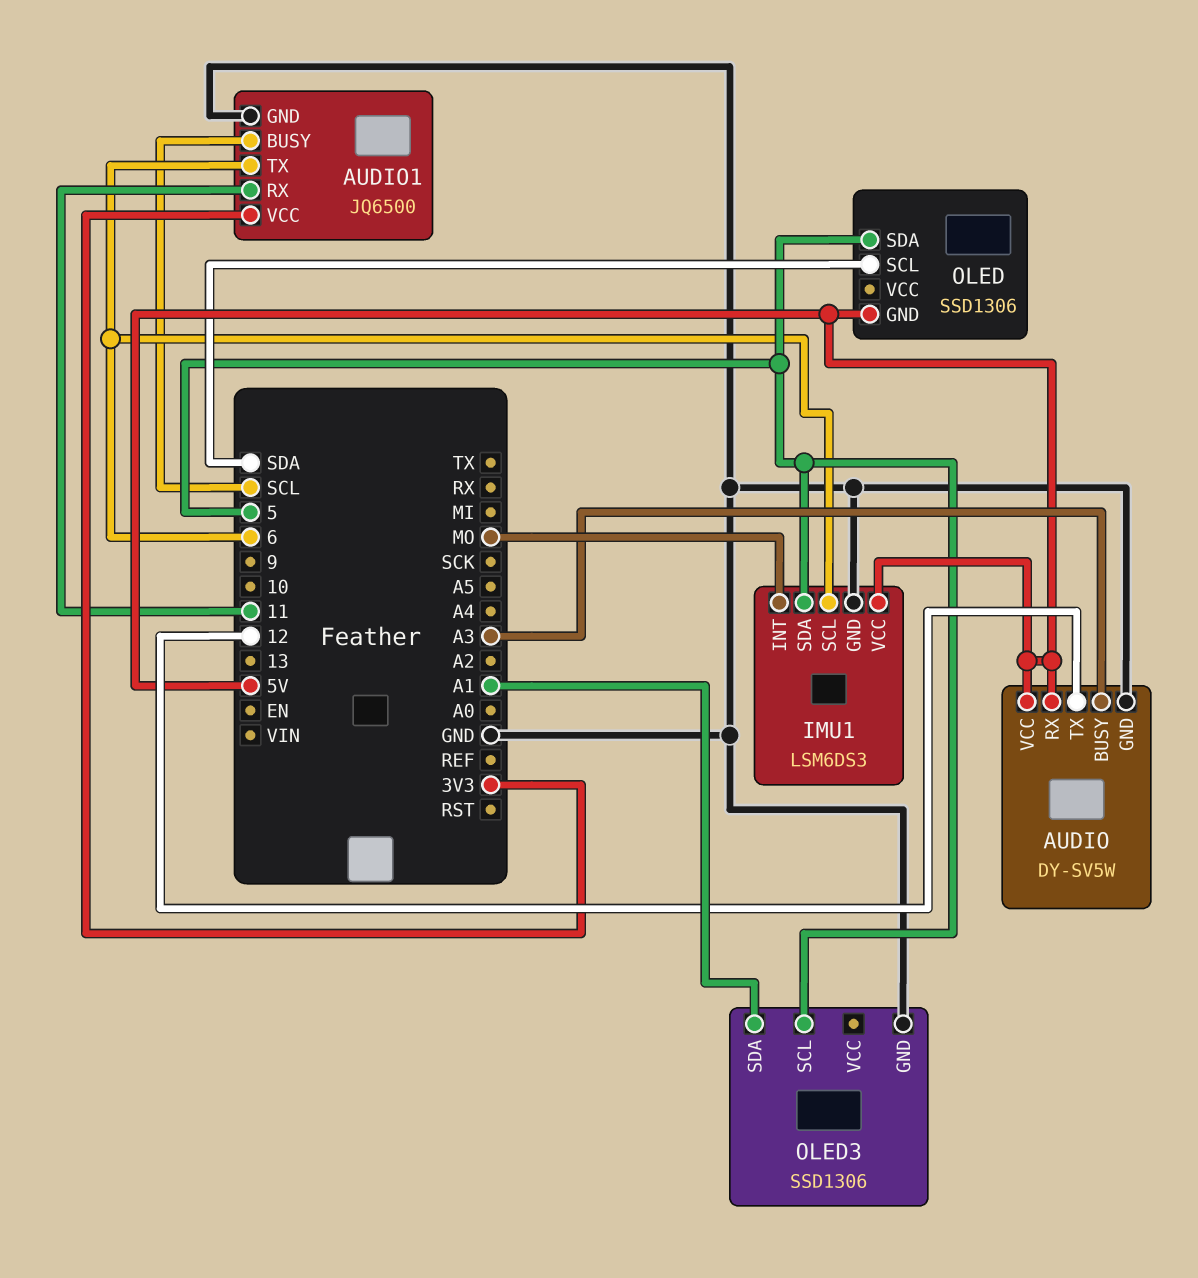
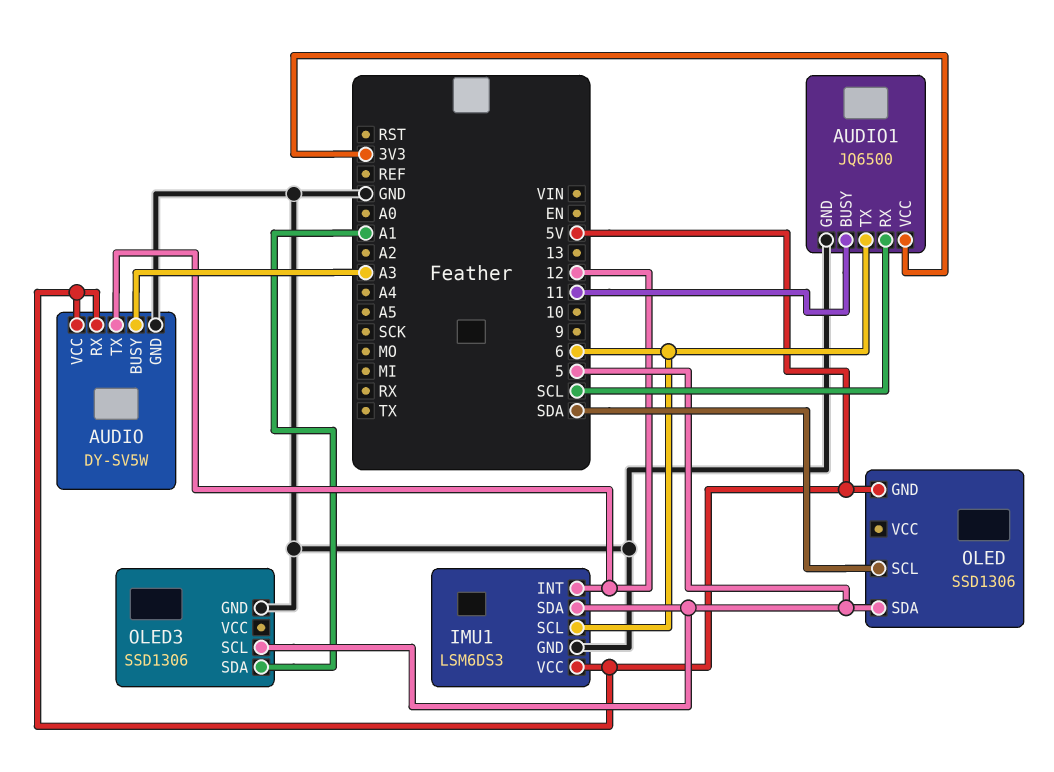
AUDIO1 pin BUSY: SCL -> 11
AUDIO1 pin RX: 11 -> SCL
IMU1 pin INT: MO -> 12

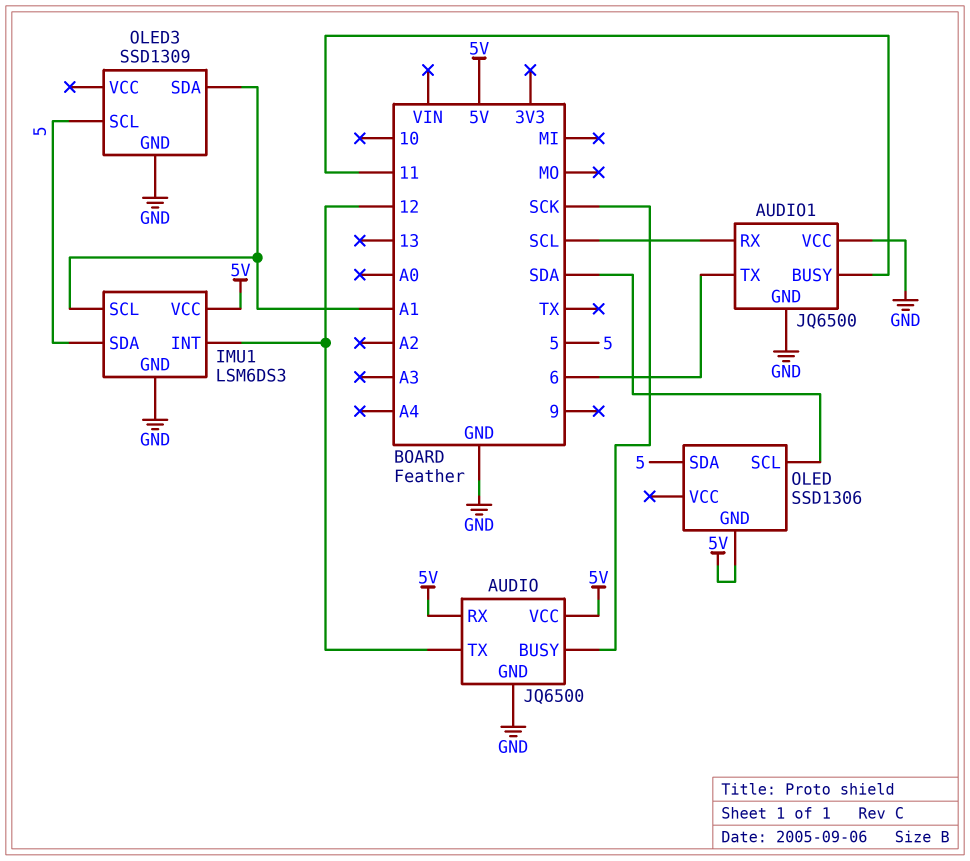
AUDIO: DY-SV5W -> JQ6500
AUDIO pin BUSY: A3 -> SCK
AUDIO1 pin VCC: 3V3 -> GND
IMU1 pin SCL: 6 -> A1
OLED3: SSD1306 -> SSD1309

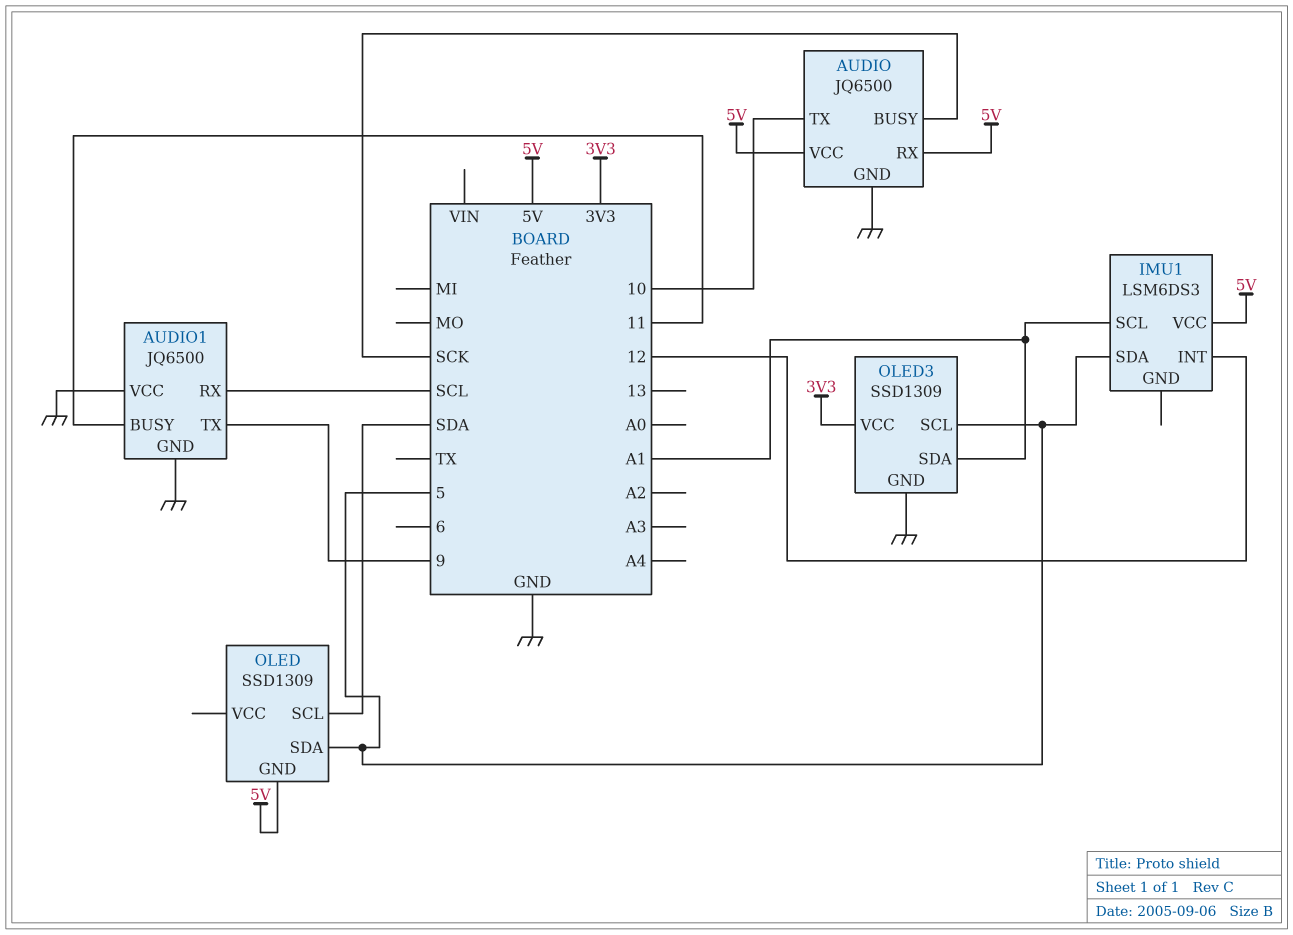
AUDIO pin TX: 12 -> 10
AUDIO1 pin TX: 6 -> 9
IMU1 pin GND: GND -> none
OLED: SSD1306 -> SSD1309
OLED3 pin VCC: none -> 3V3

